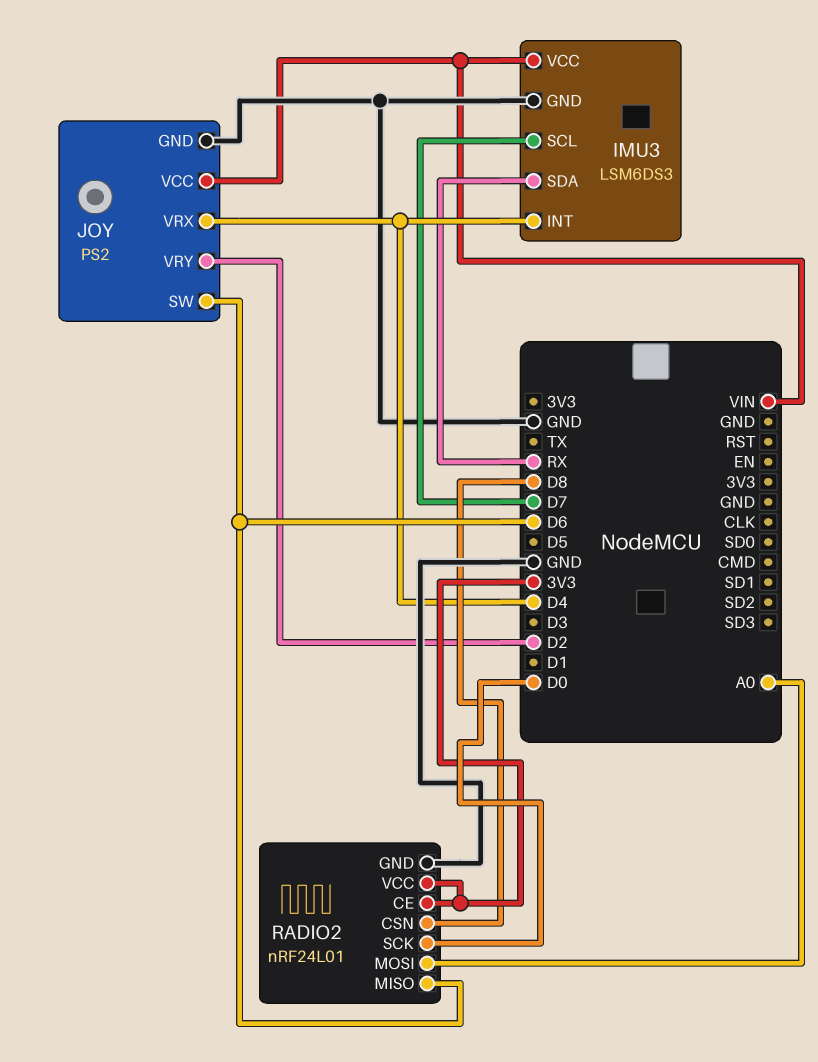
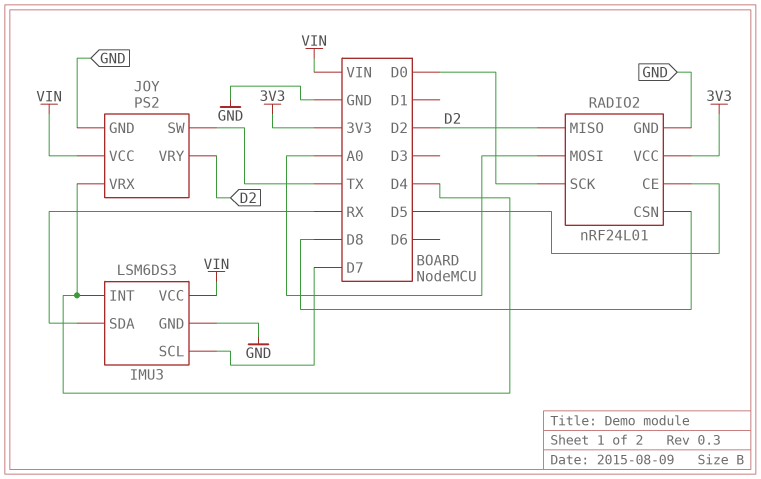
JOY pin SW: D6 -> TX
RADIO2 pin CE: 3V3 -> D5
RADIO2 pin MISO: D6 -> D2

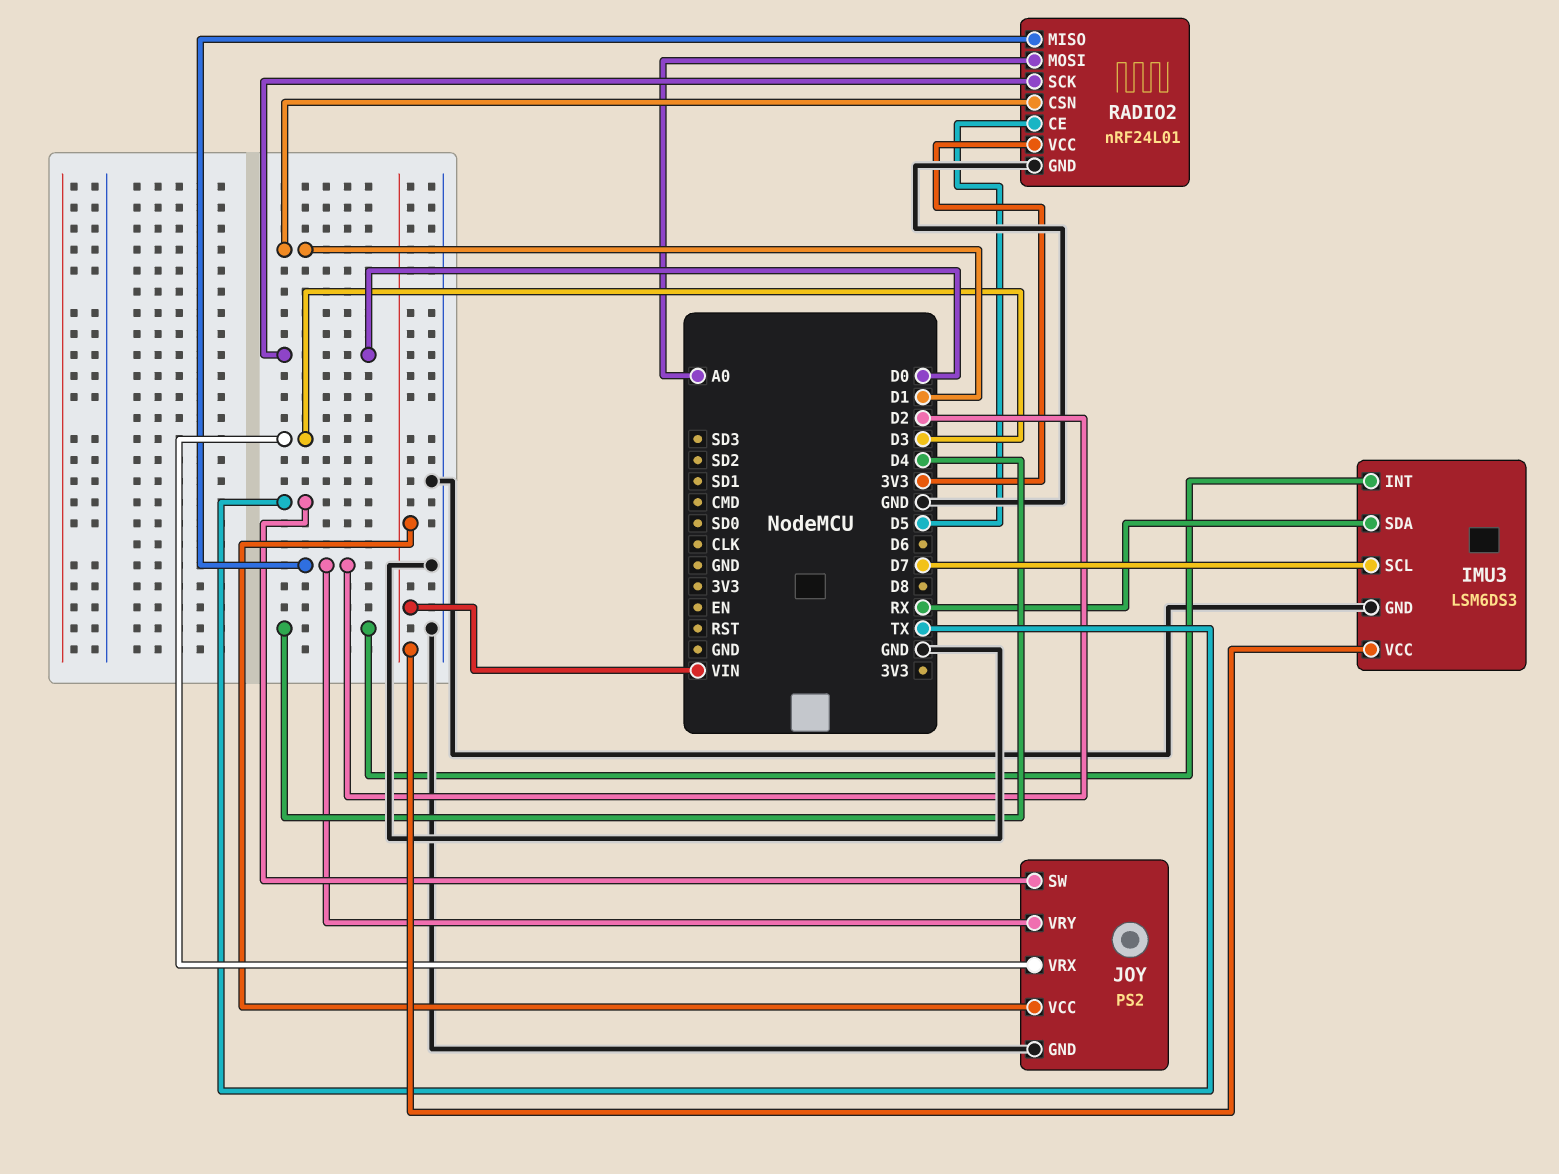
JOY pin VRX: D4 -> D3
RADIO2 pin CSN: D8 -> D1

